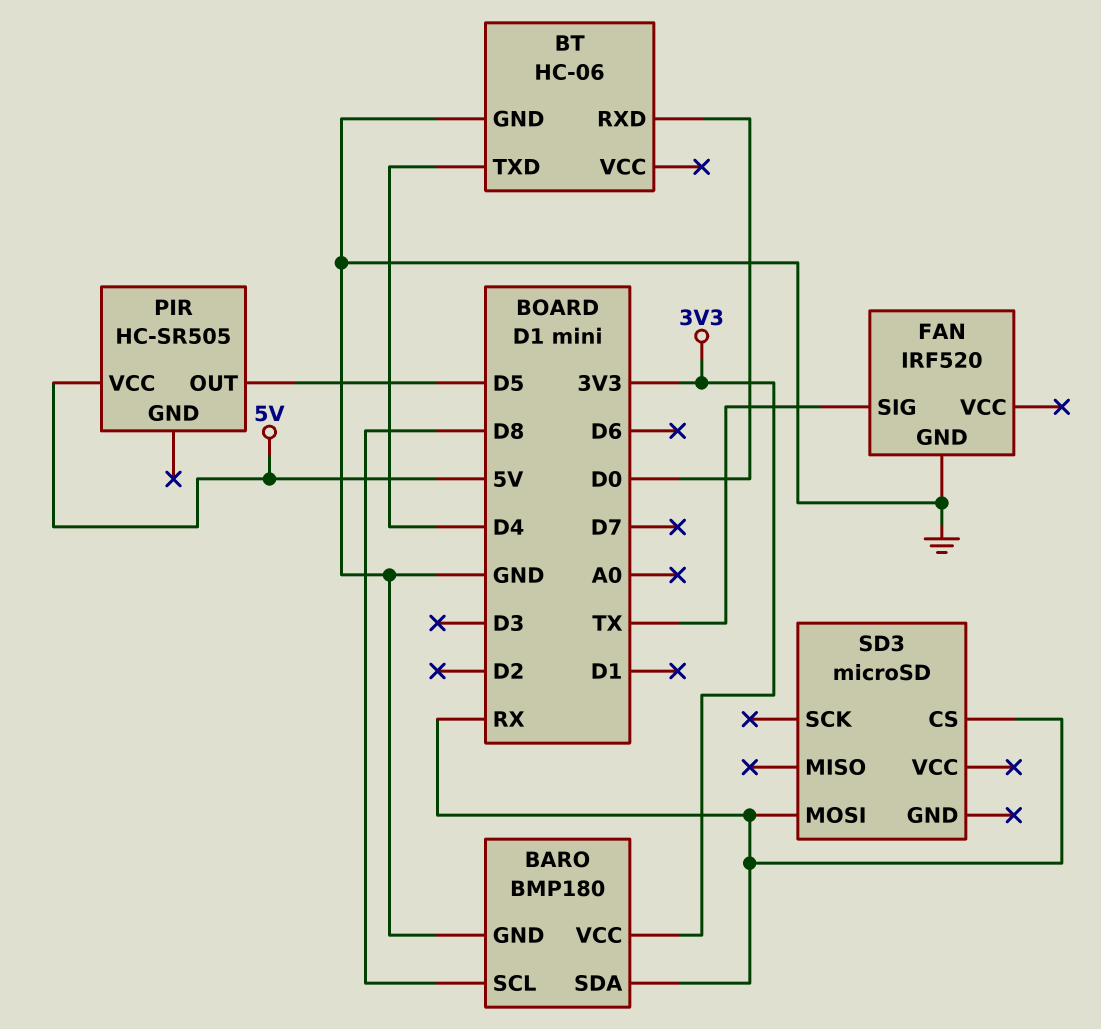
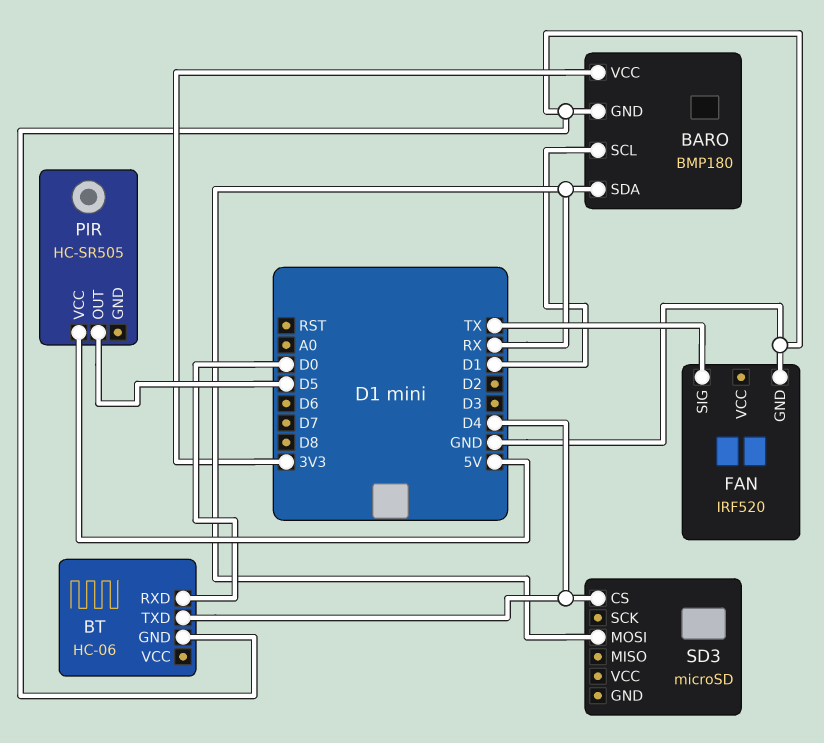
BARO pin SCL: D8 -> D1
SD3 pin CS: RX -> D4

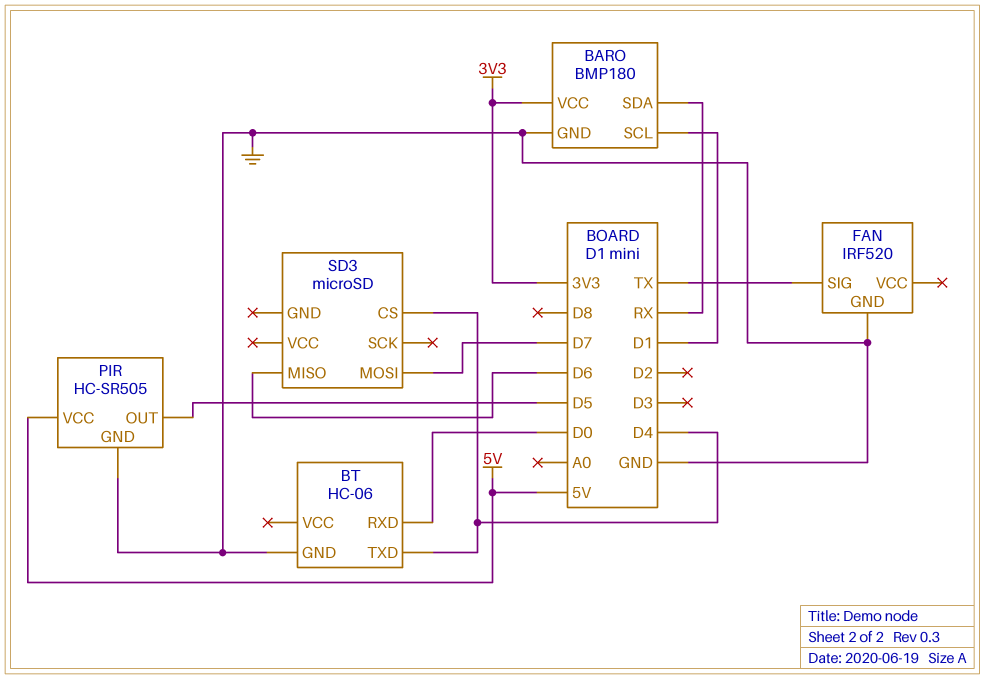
PIR pin GND: none -> GND
SD3 pin MISO: none -> D6
SD3 pin MOSI: RX -> D7

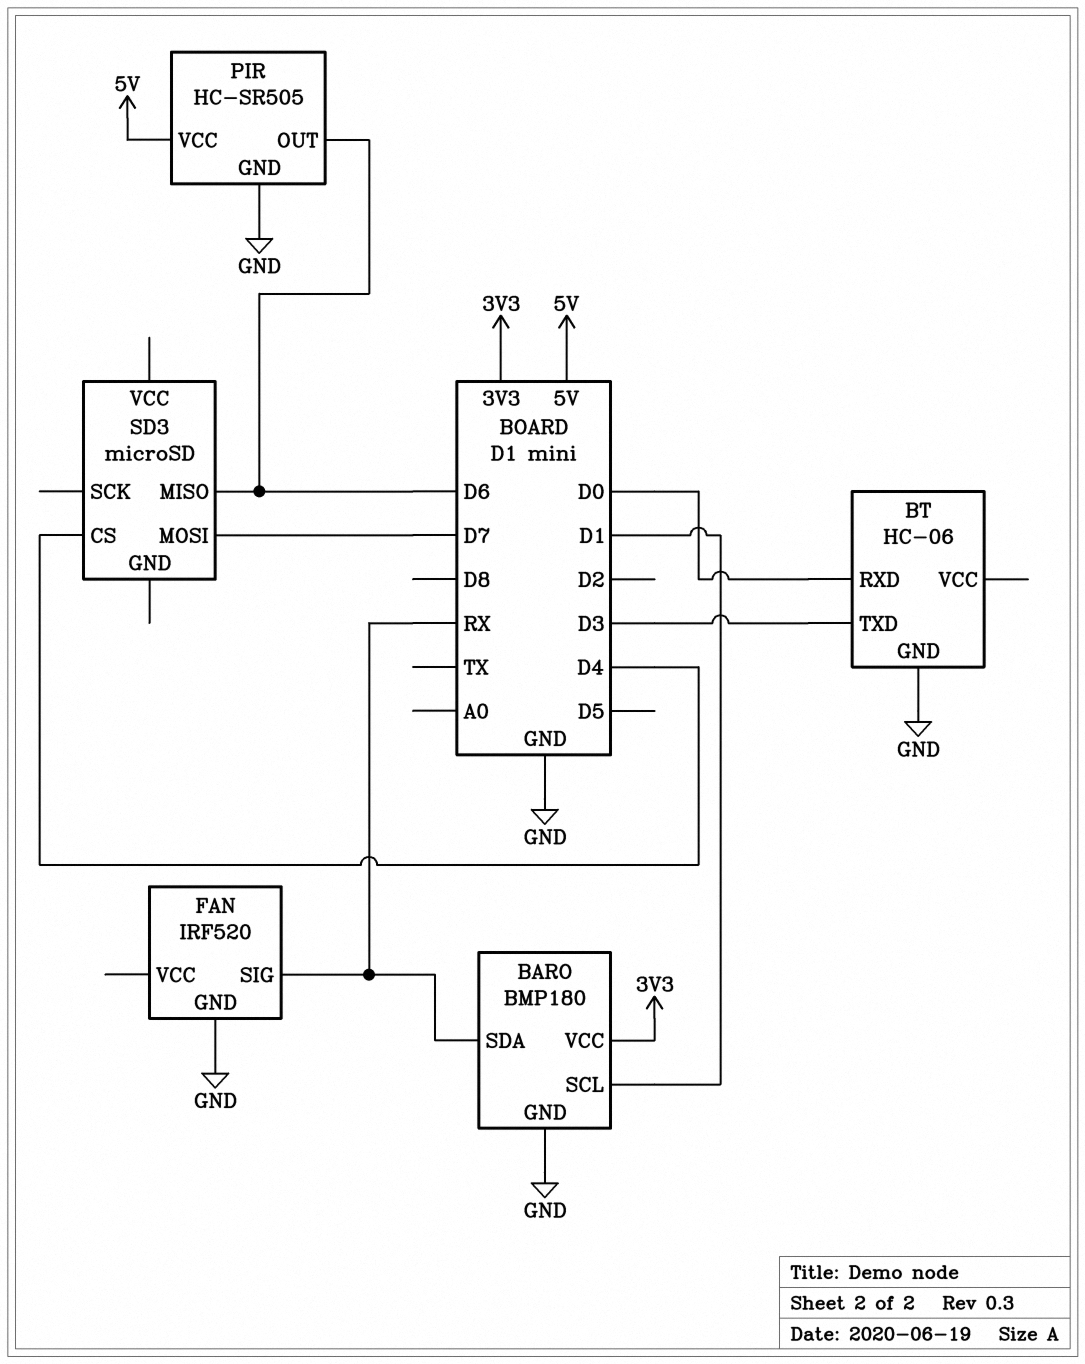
BT pin TXD: D4 -> D3
FAN pin SIG: TX -> RX
PIR pin OUT: D5 -> D6

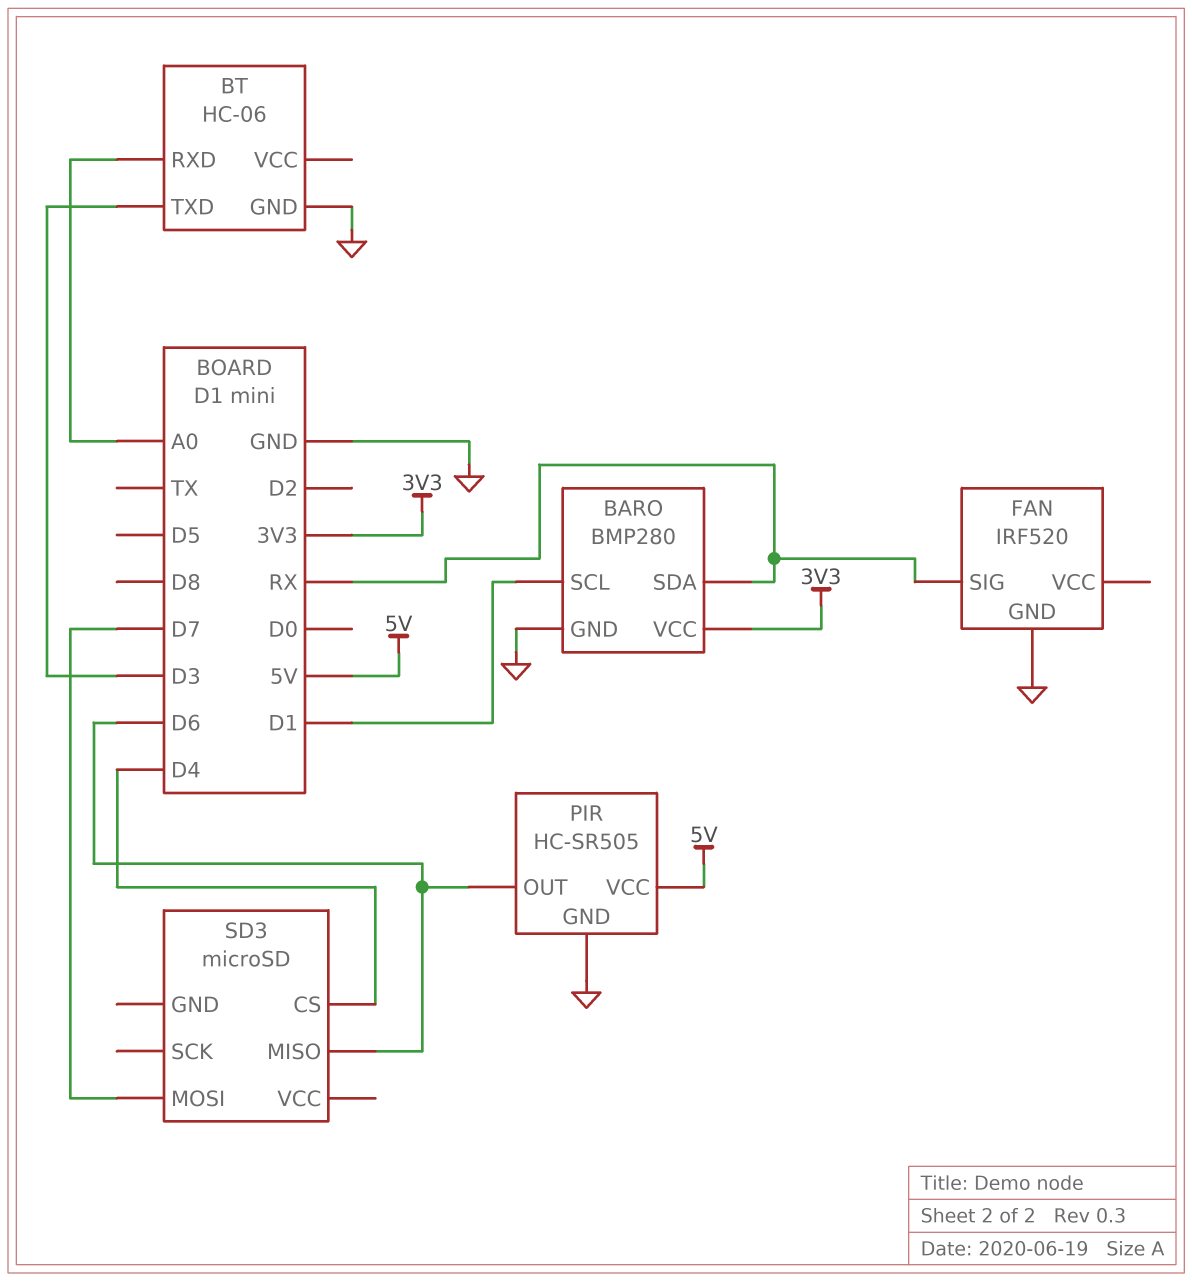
BARO: BMP180 -> BMP280
BT pin RXD: D0 -> A0

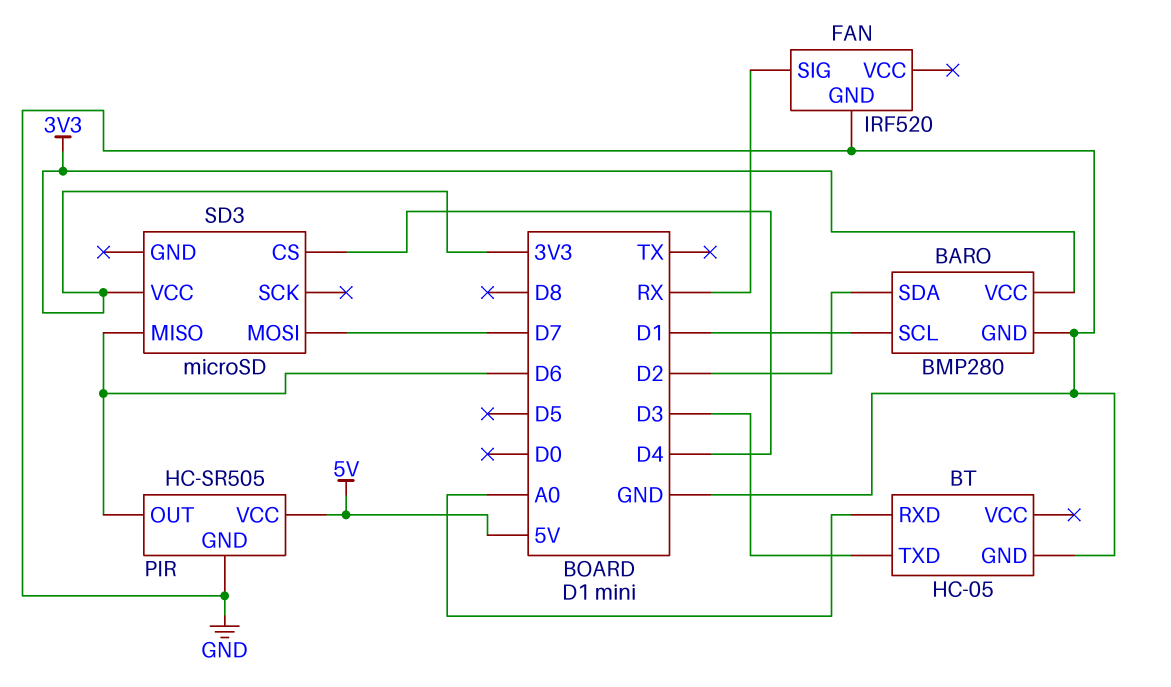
BARO pin SDA: RX -> D2
BT: HC-06 -> HC-05
SD3 pin VCC: none -> 3V3

